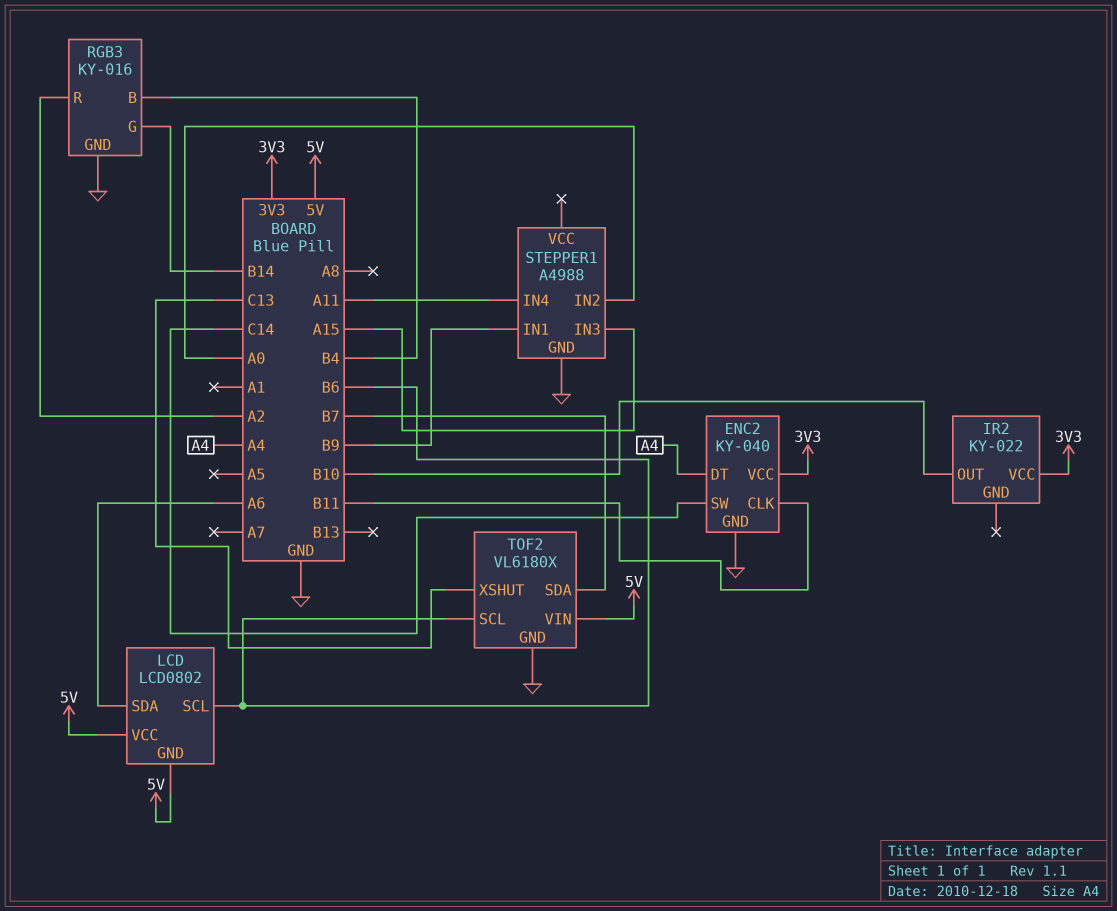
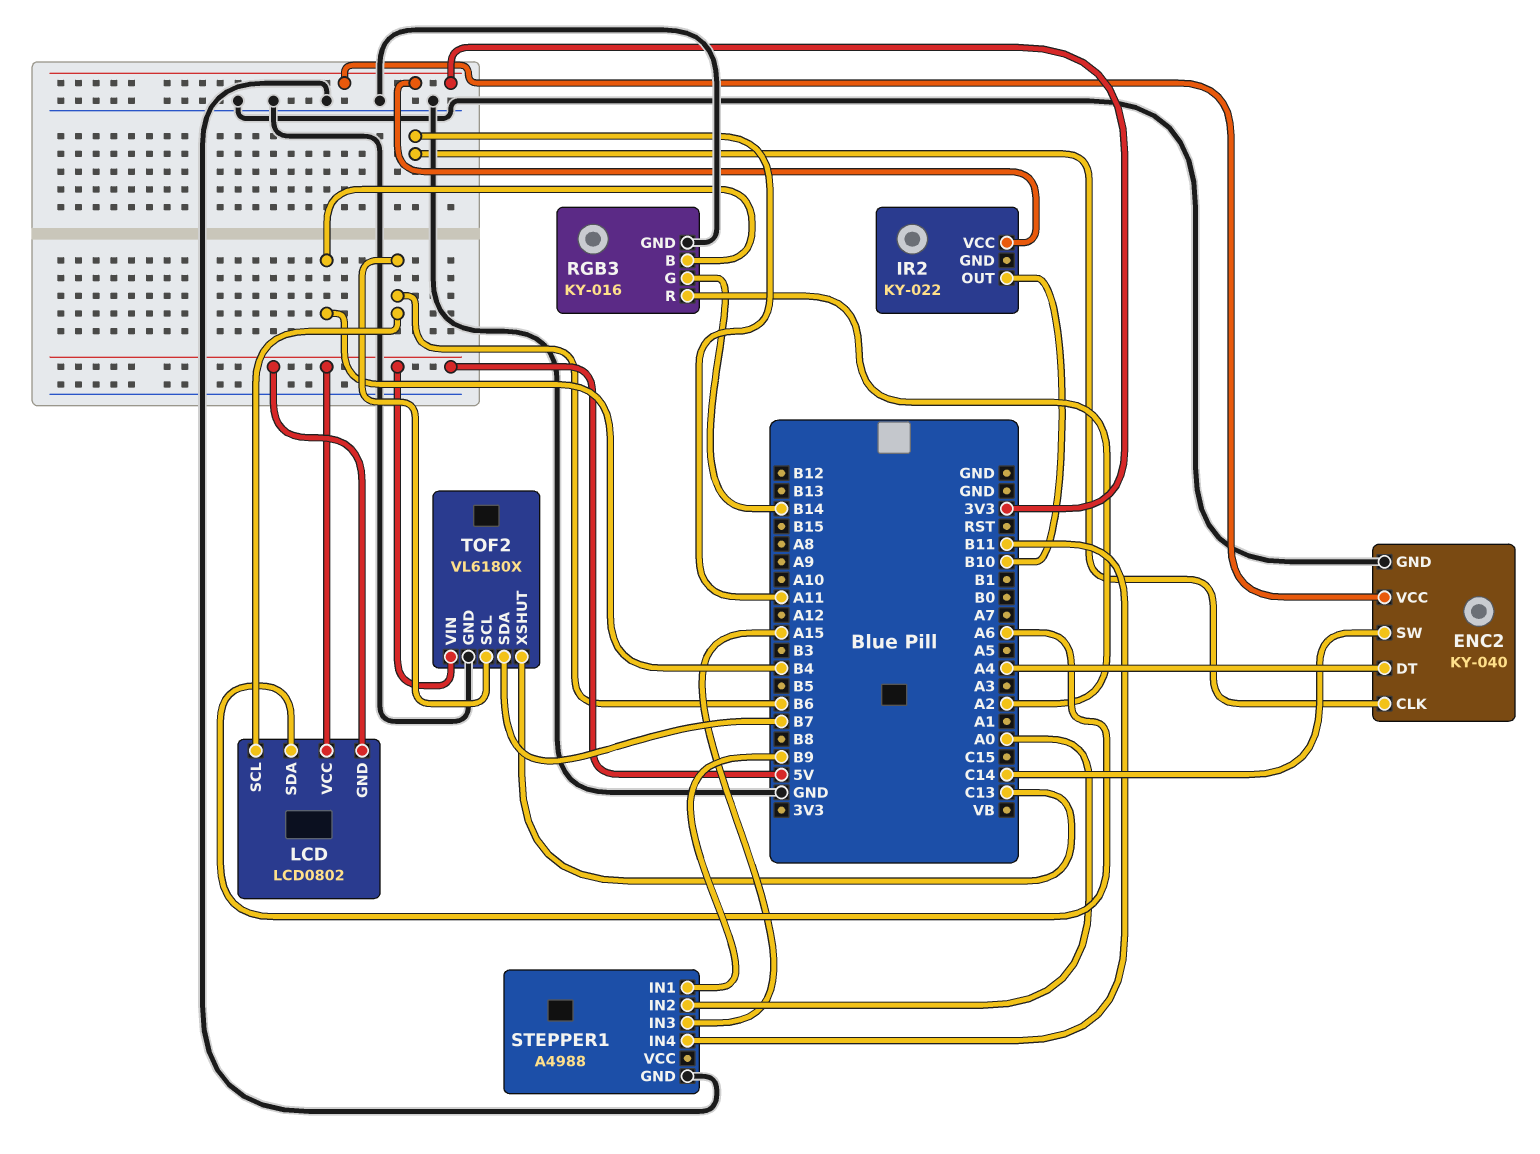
ENC2 pin CLK: B11 -> A11
STEPPER1 pin IN4: A11 -> B11

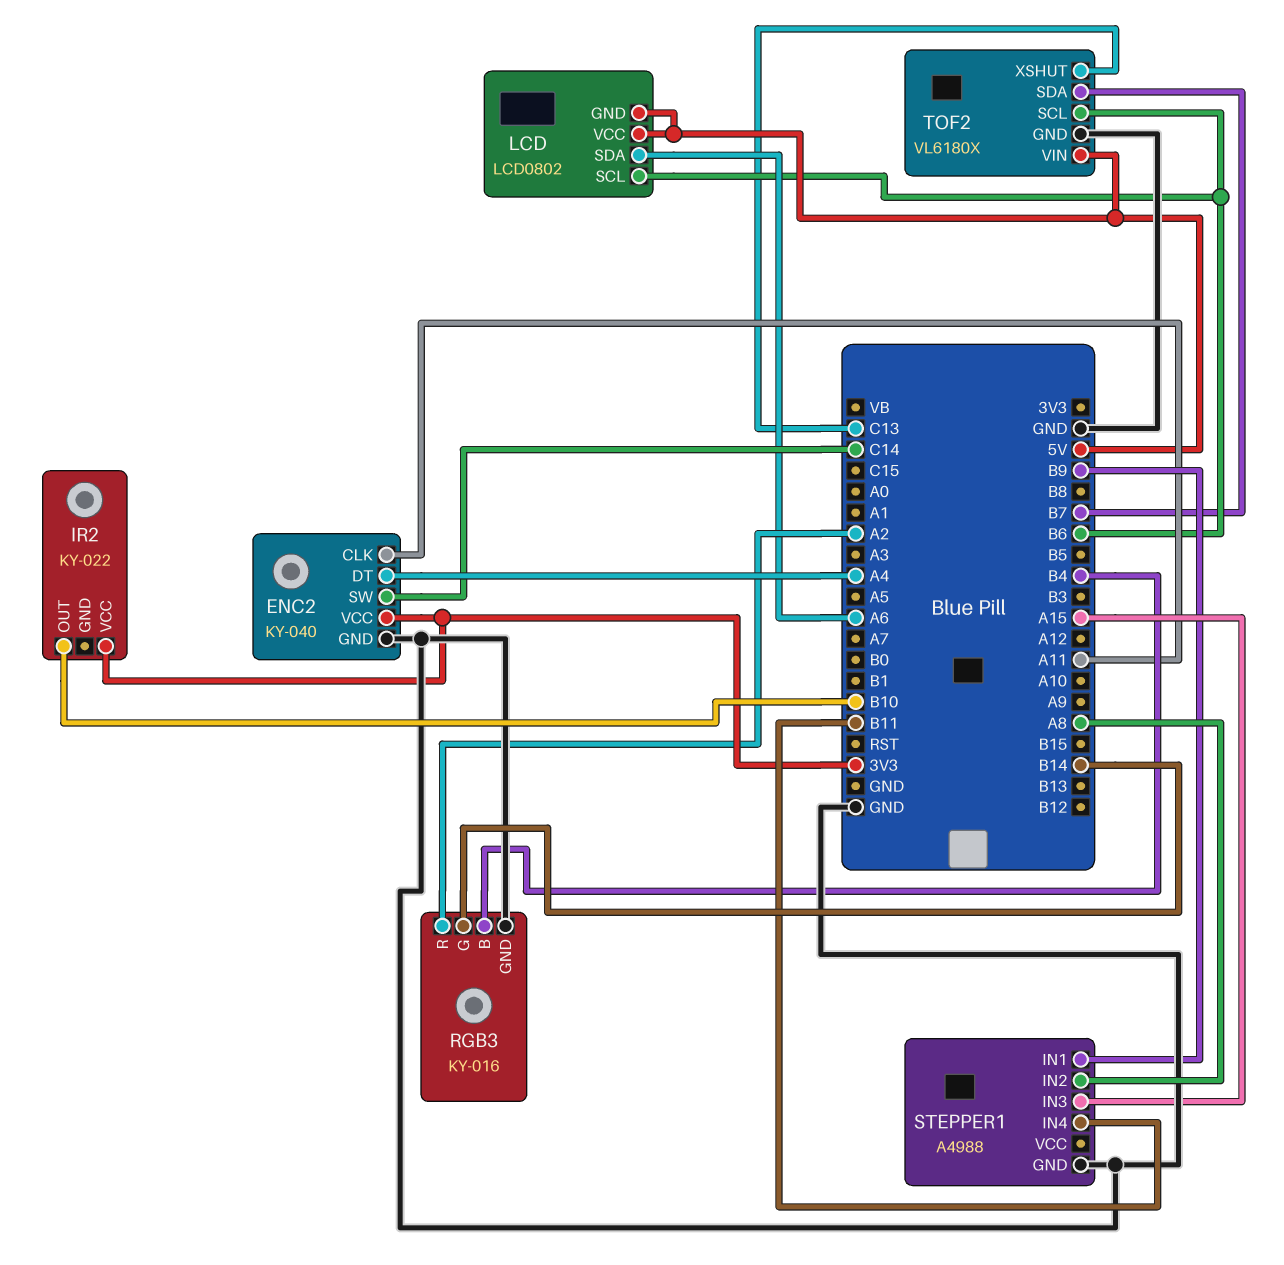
STEPPER1 pin IN2: A0 -> A8

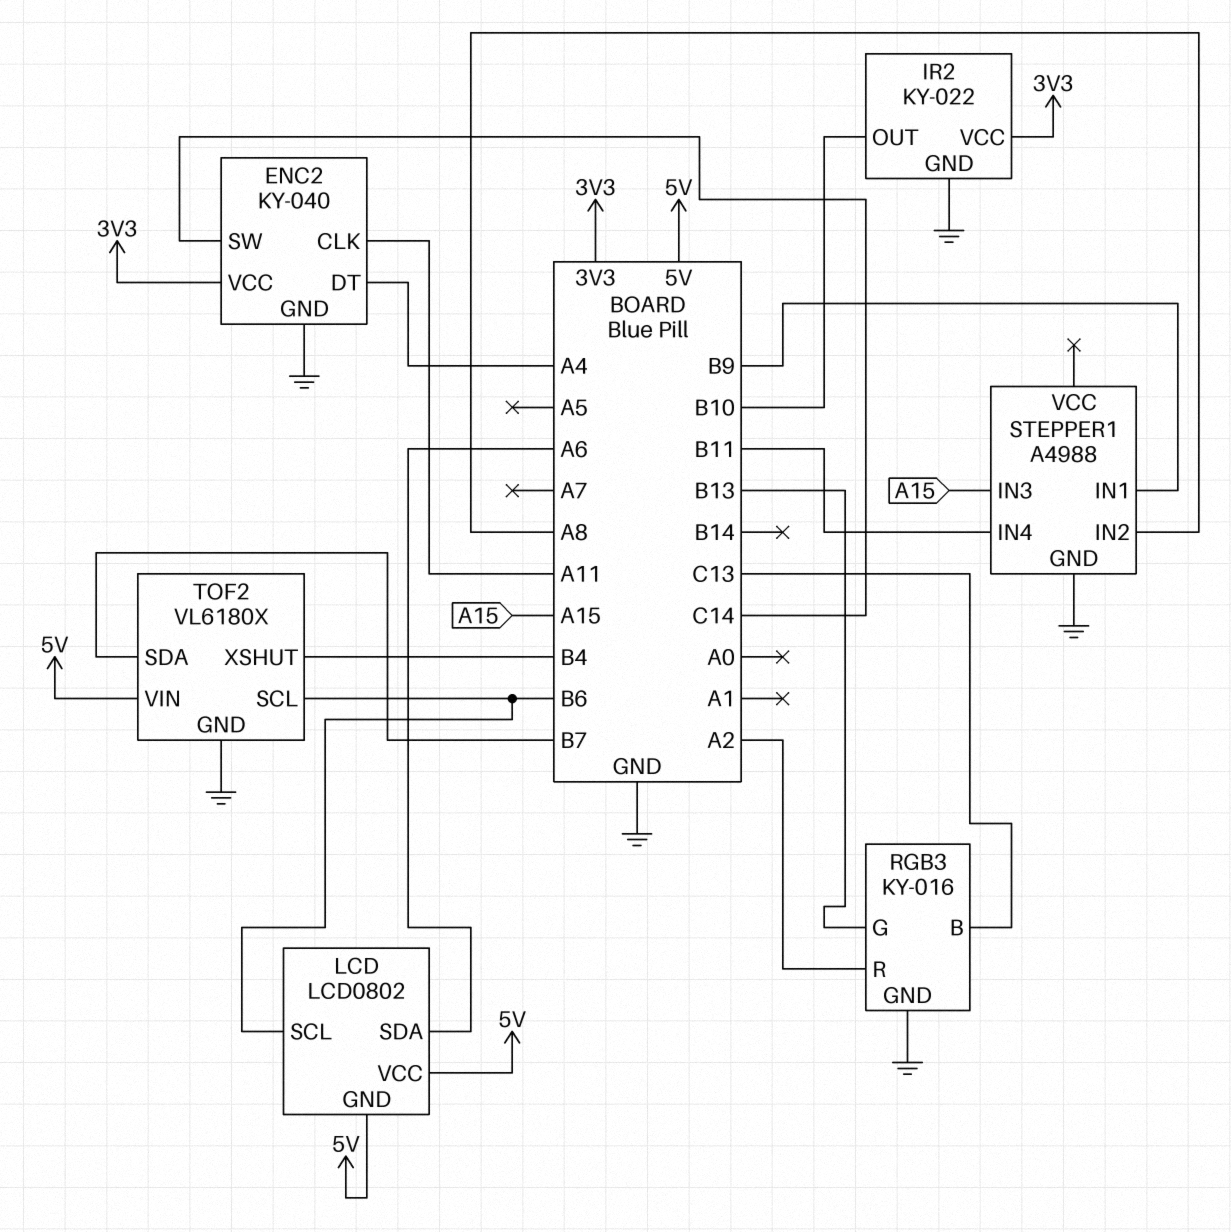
IR2 pin GND: none -> GND
RGB3 pin B: B4 -> C13
RGB3 pin G: B14 -> B13
TOF2 pin XSHUT: C13 -> B4

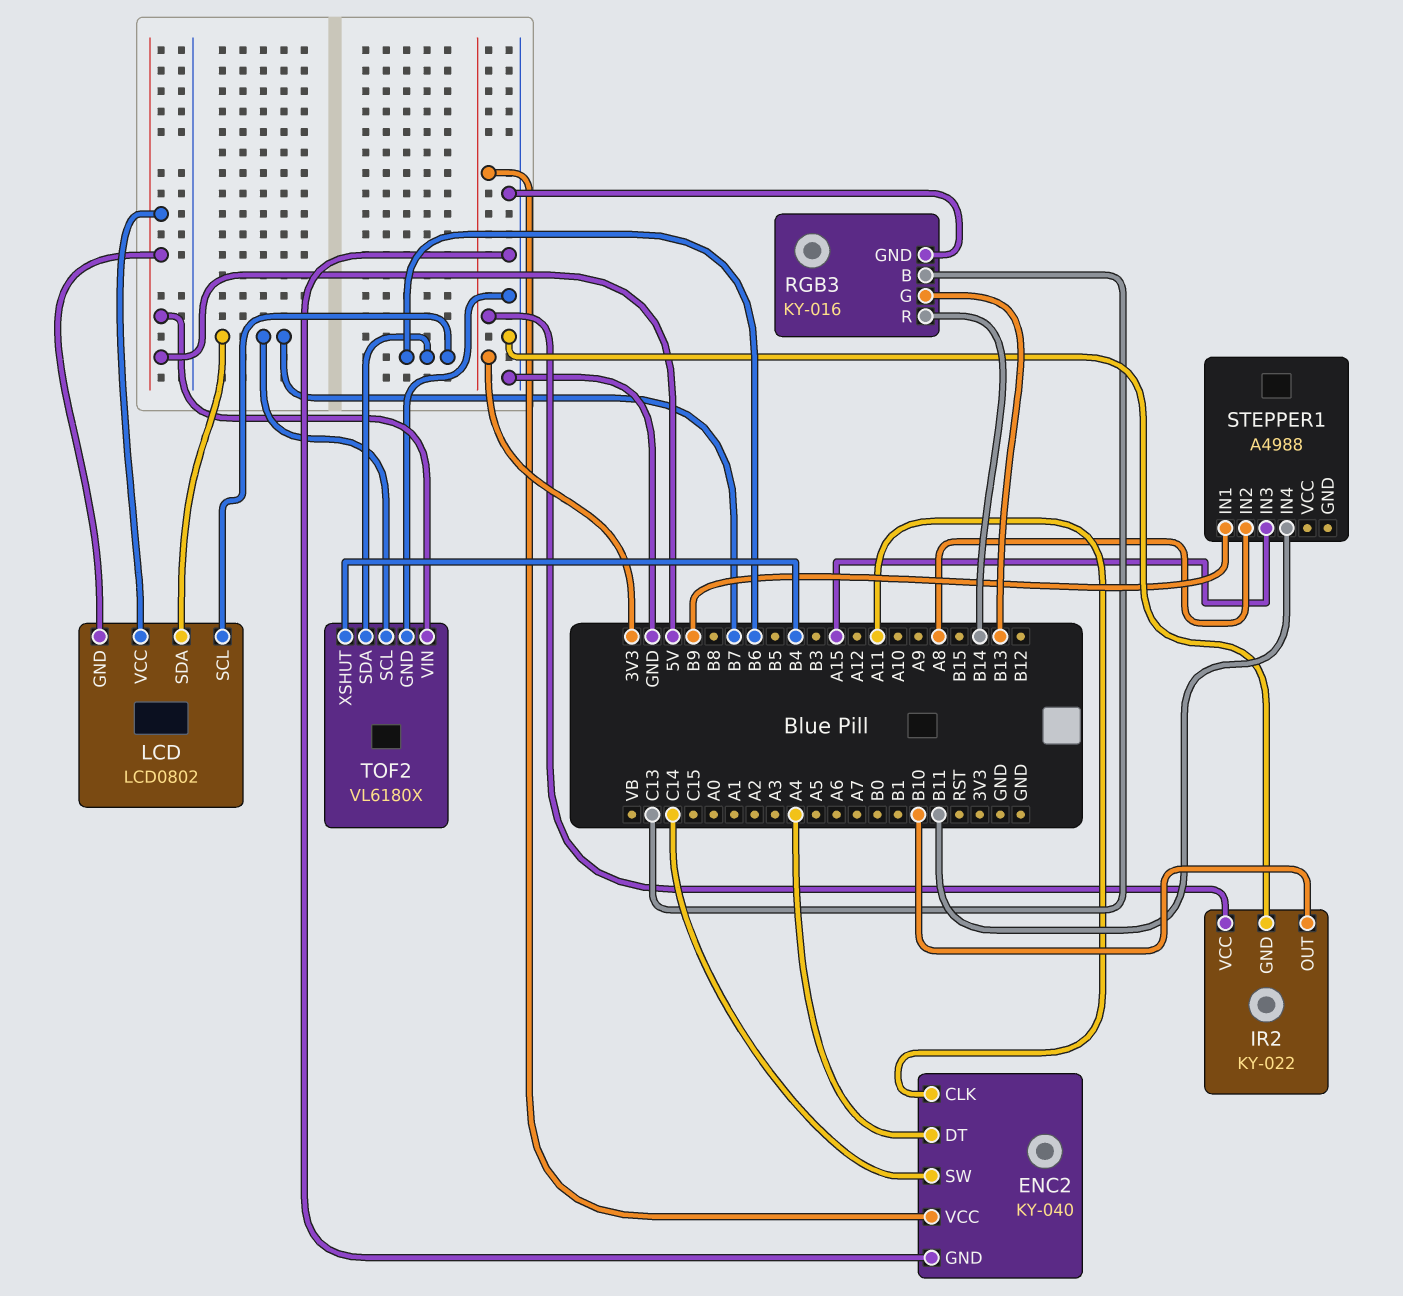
LCD pin SDA: A6 -> B7
RGB3 pin R: A2 -> B14
STEPPER1 pin GND: GND -> none
TOF2 pin SCL: B6 -> B7
TOF2 pin SDA: B7 -> B6

